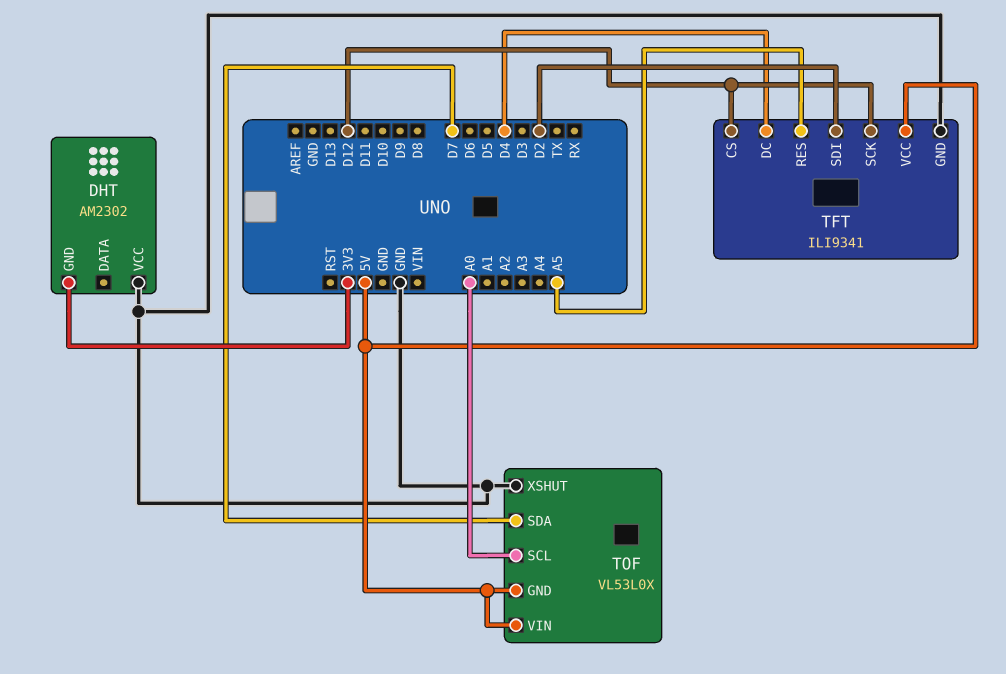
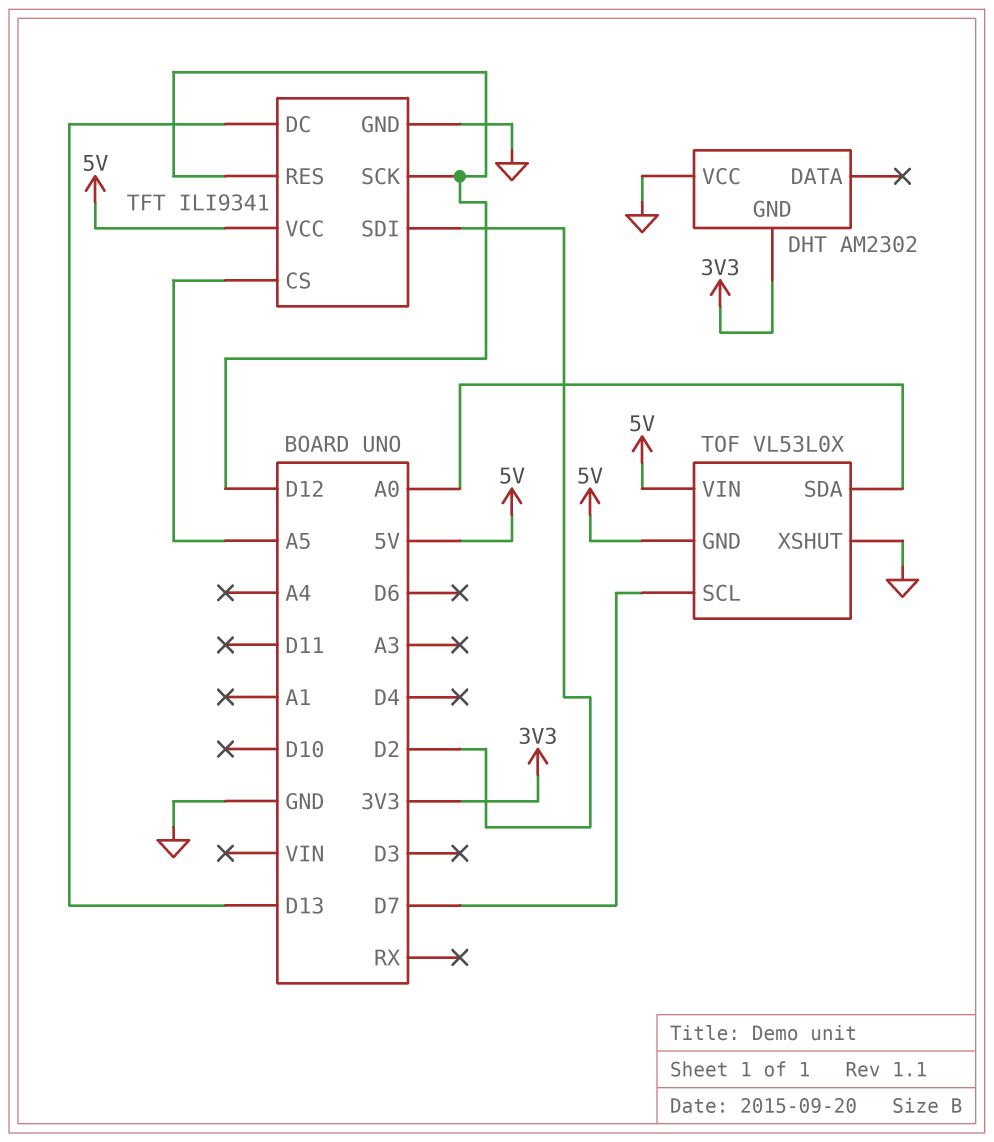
TFT pin CS: D12 -> A5
TFT pin DC: D4 -> D13
TFT pin RES: A5 -> D12
TOF pin SCL: A0 -> D7
TOF pin SDA: D7 -> A0

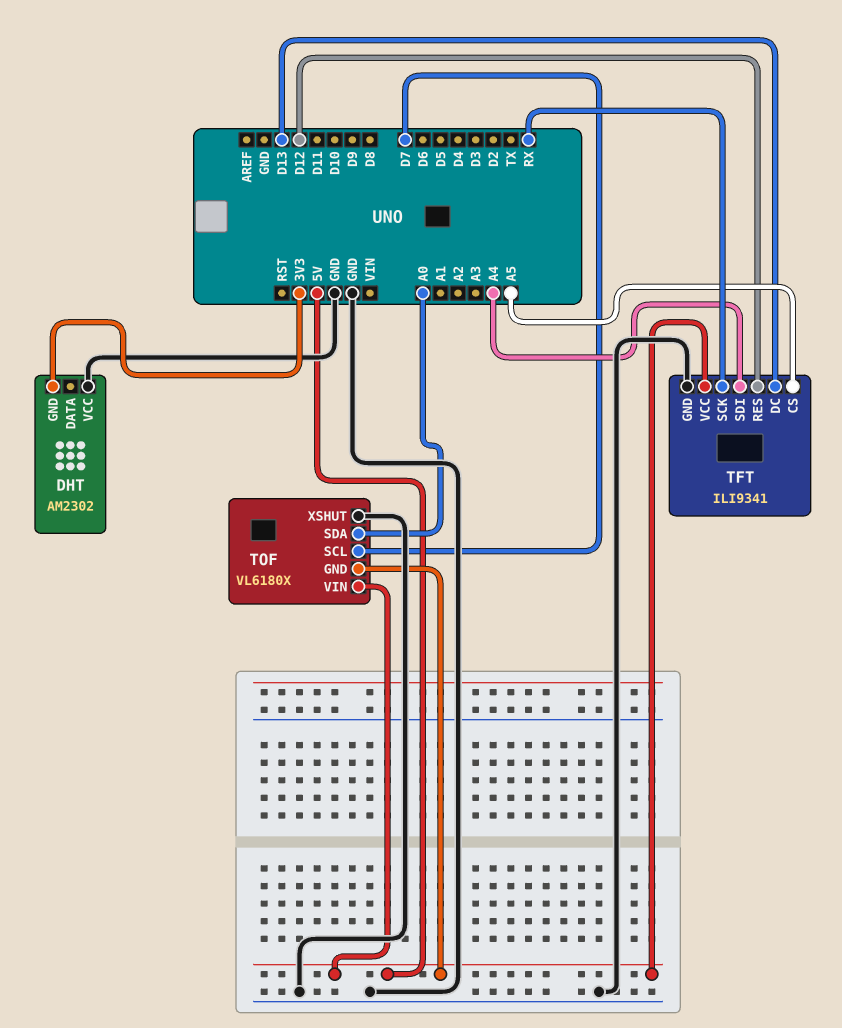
TFT pin SCK: D12 -> RX
TFT pin SDI: D2 -> A4
TOF: VL53L0X -> VL6180X

